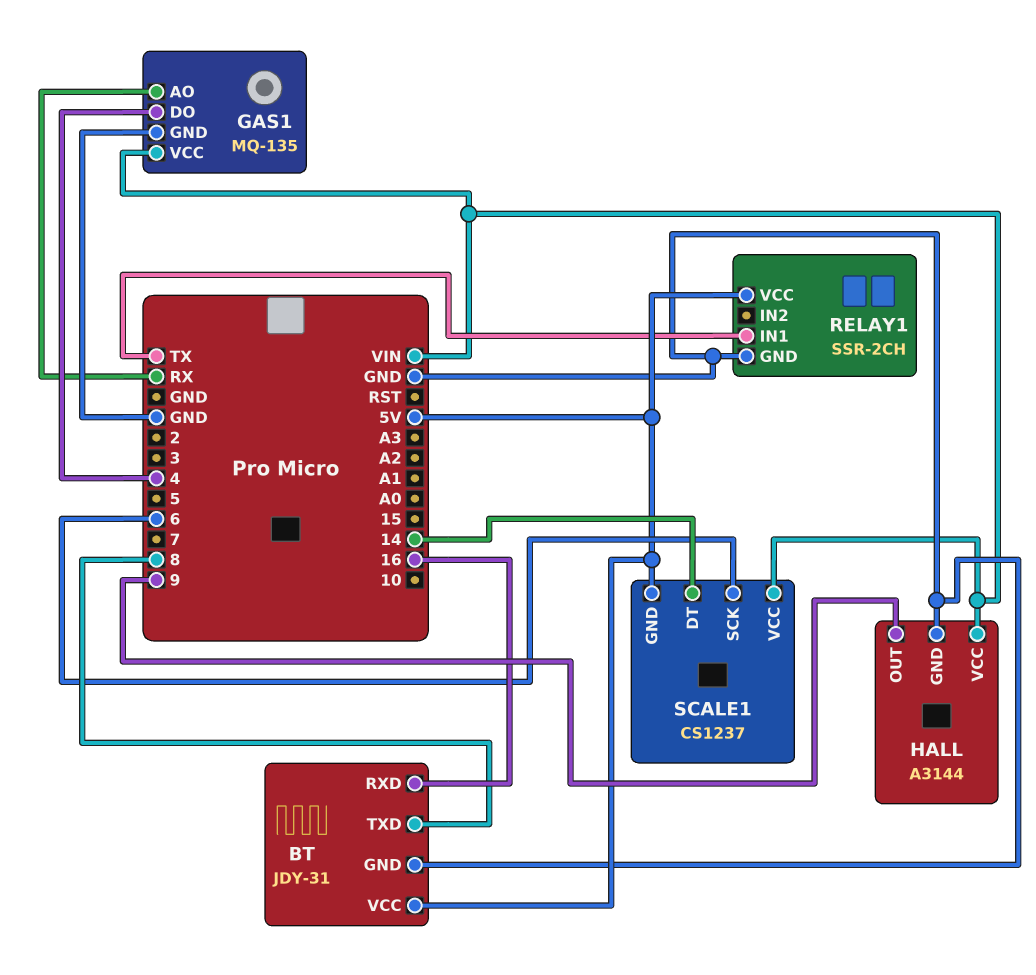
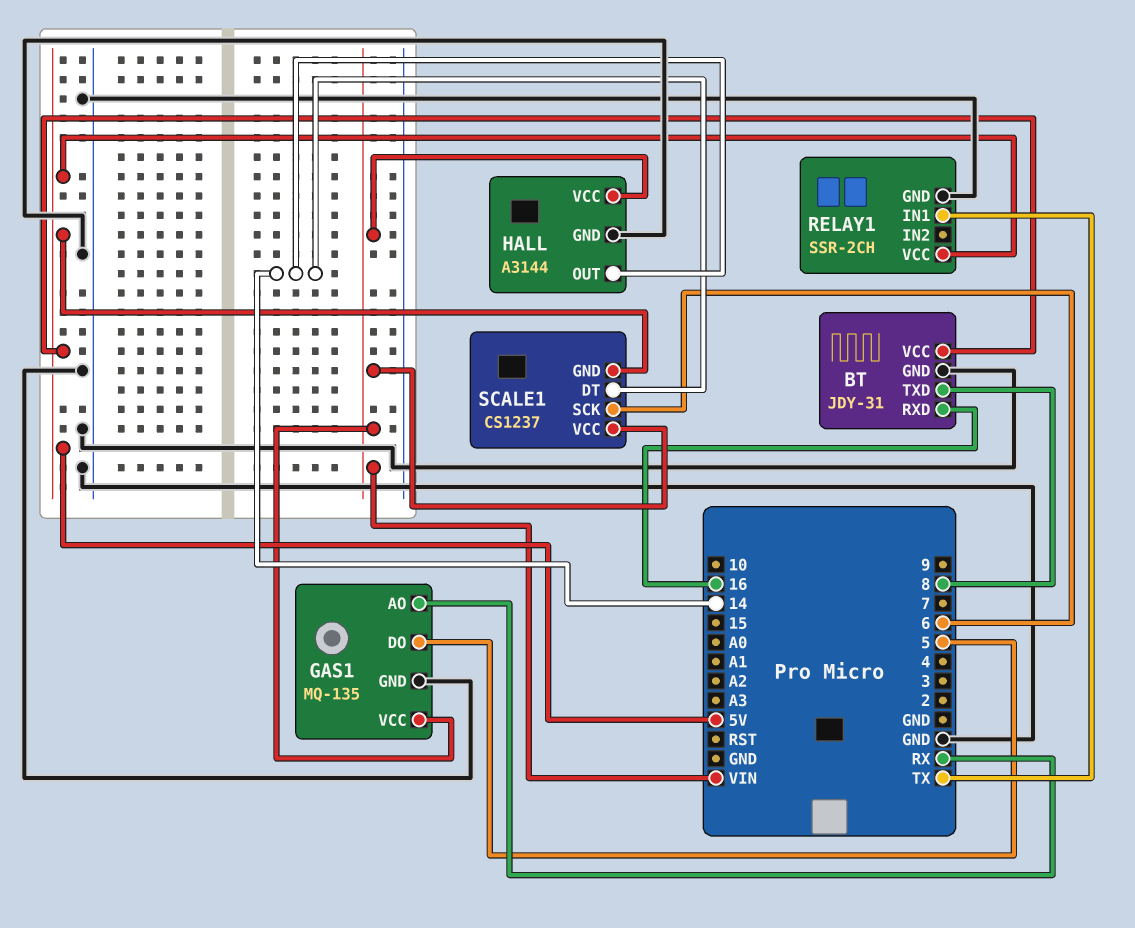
GAS1 pin DO: 4 -> 5
HALL pin OUT: 9 -> 14

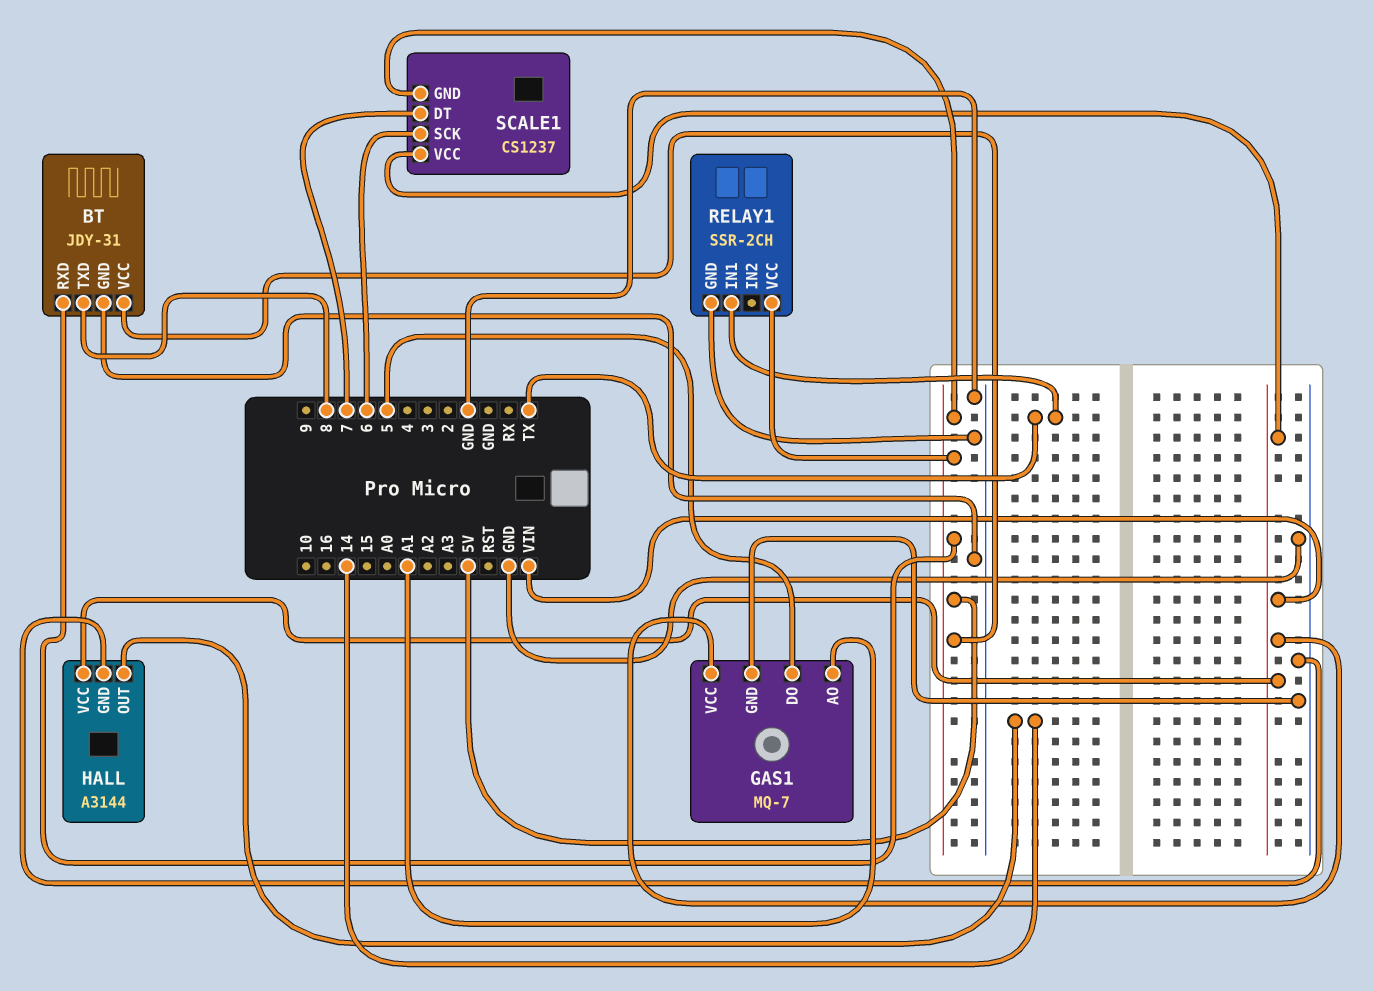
BT pin RXD: 16 -> 5V
GAS1: MQ-135 -> MQ-7
GAS1 pin AO: RX -> A1
SCALE1 pin DT: 14 -> 7

